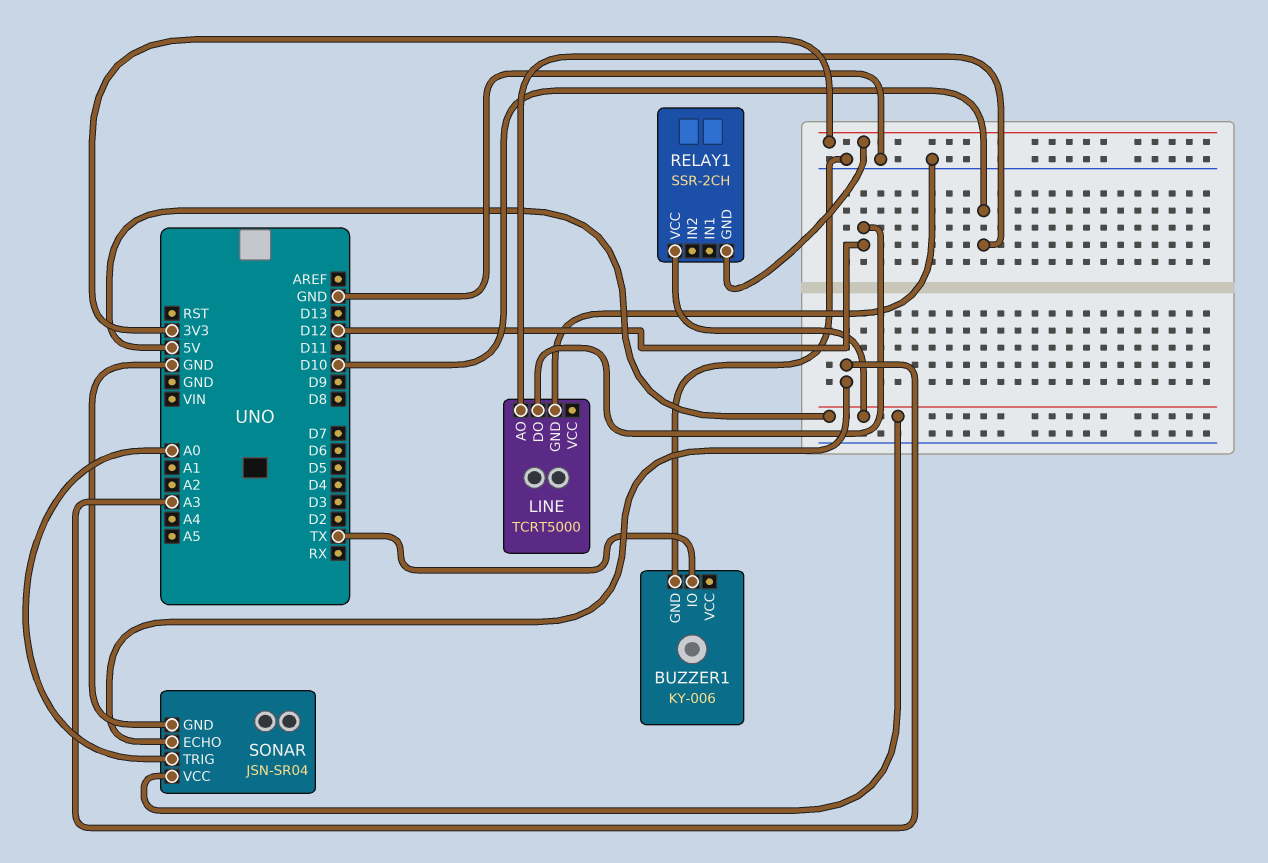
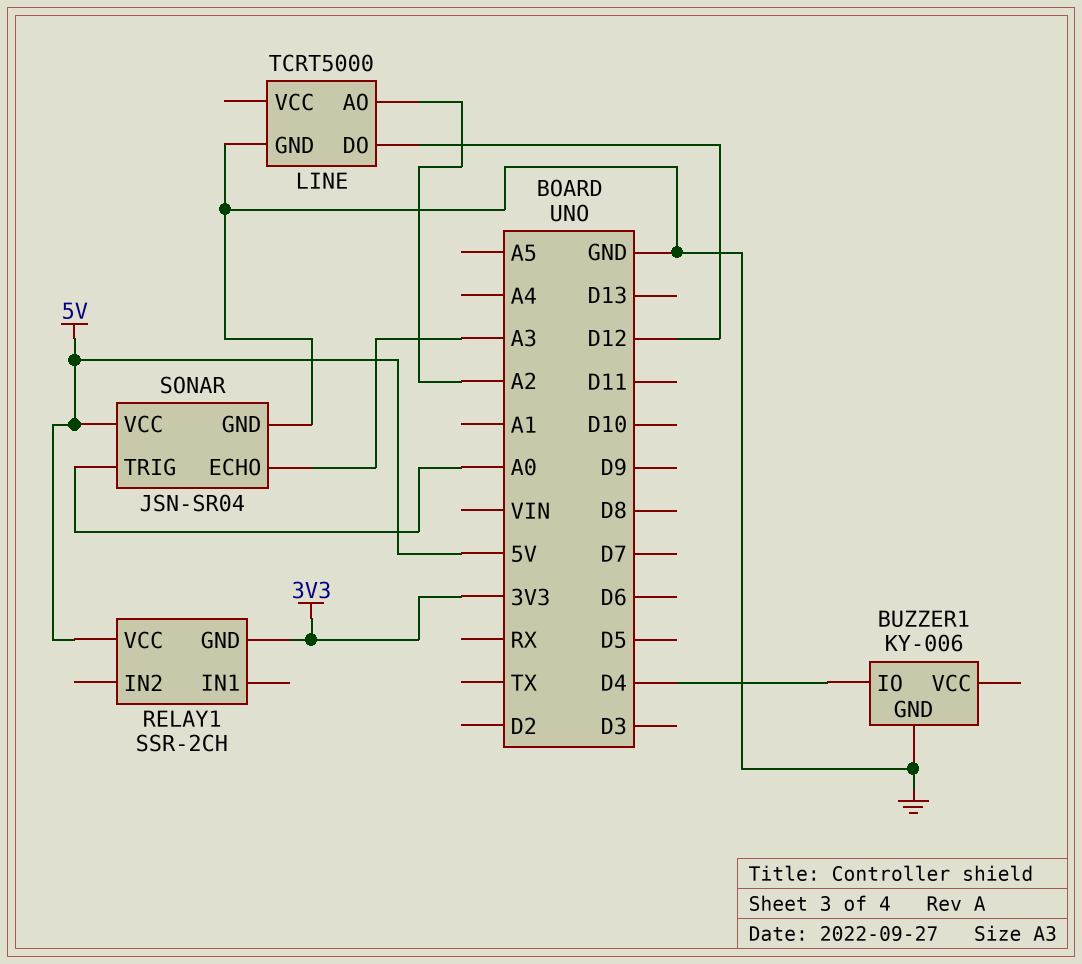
BUZZER1 pin IO: TX -> D4
LINE pin AO: D10 -> A2

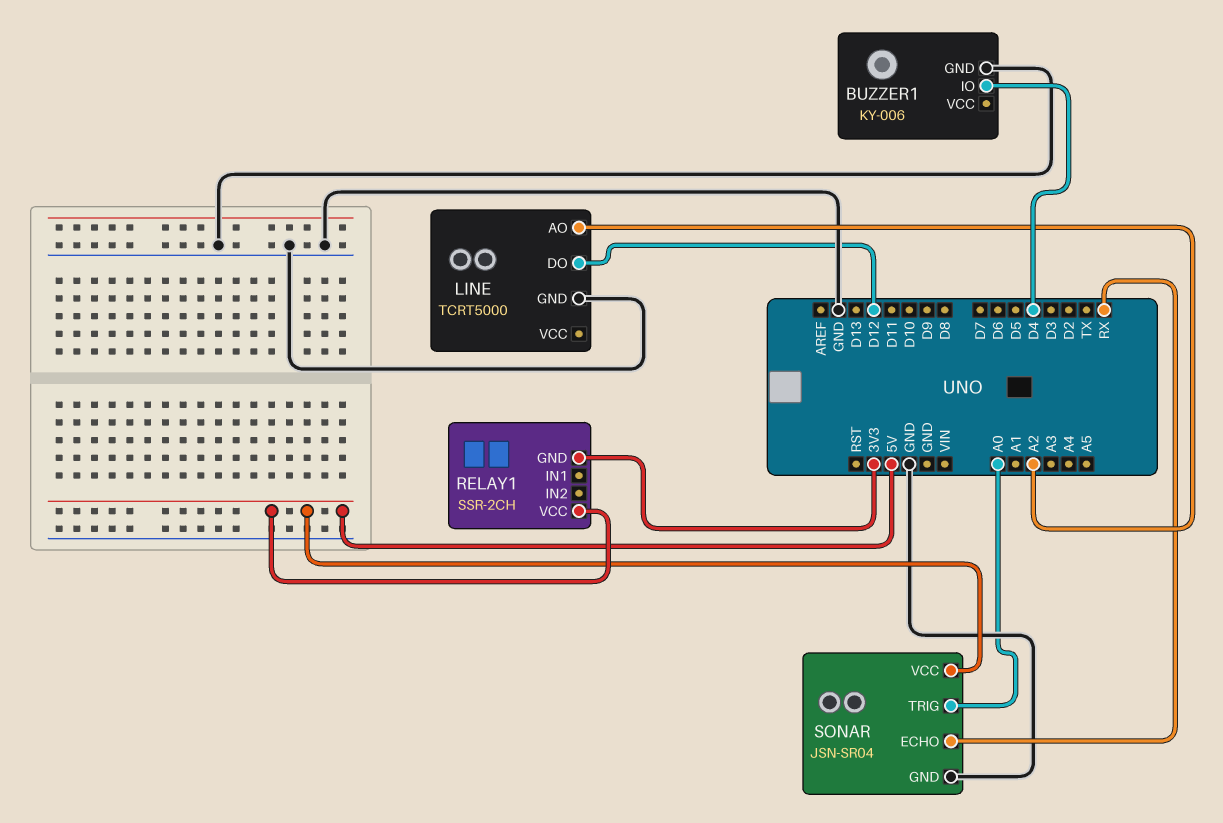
SONAR pin ECHO: A3 -> RX

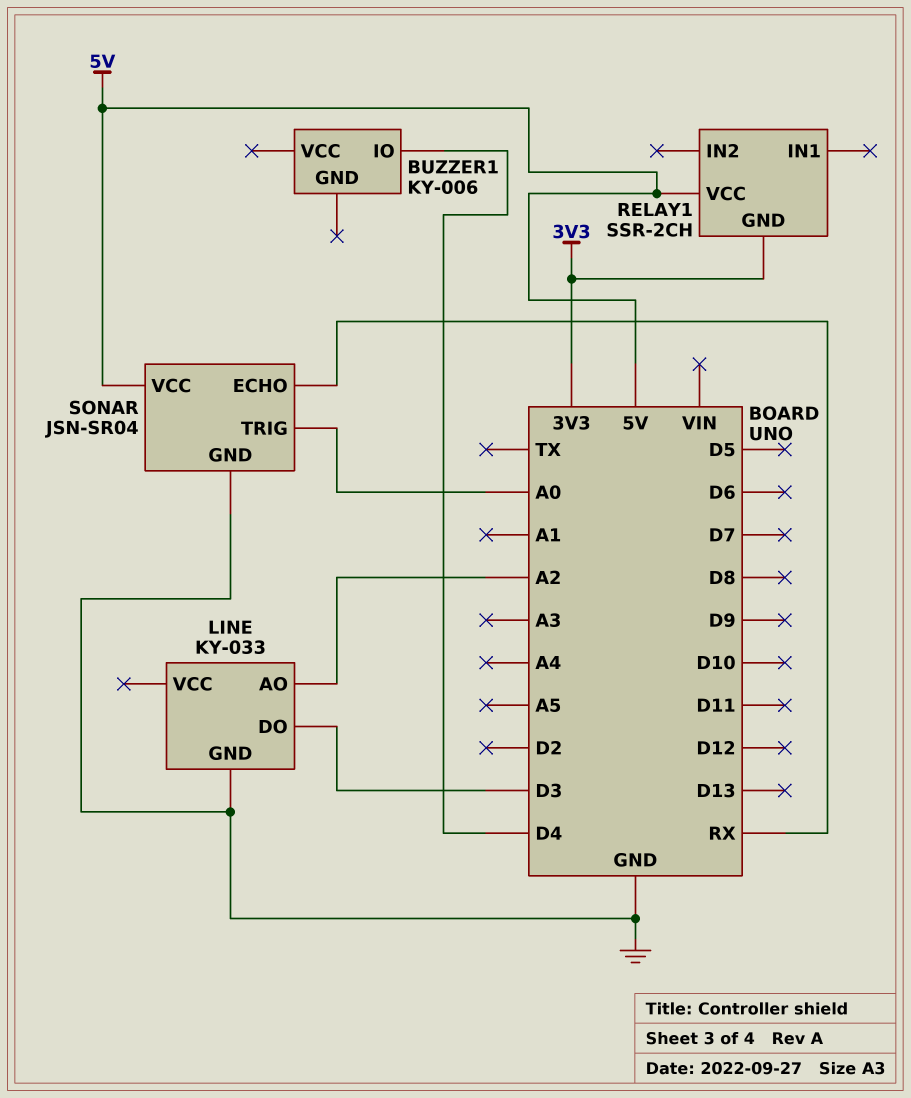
BUZZER1 pin GND: GND -> none
LINE: TCRT5000 -> KY-033
LINE pin DO: D12 -> D3

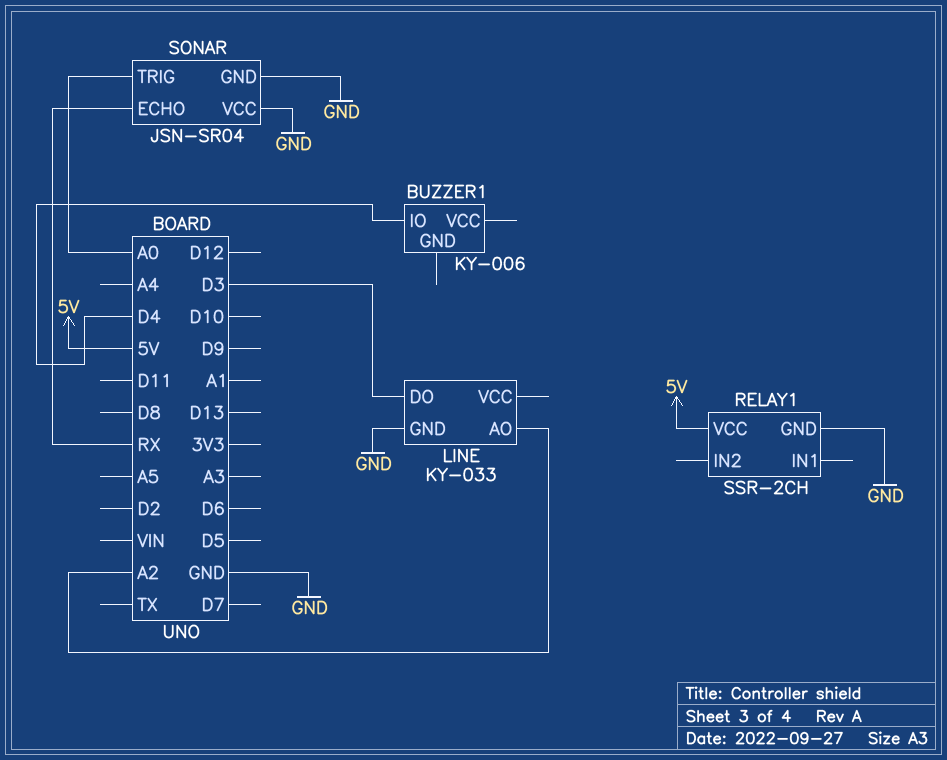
RELAY1 pin GND: 3V3 -> GND
SONAR pin VCC: 5V -> GND

